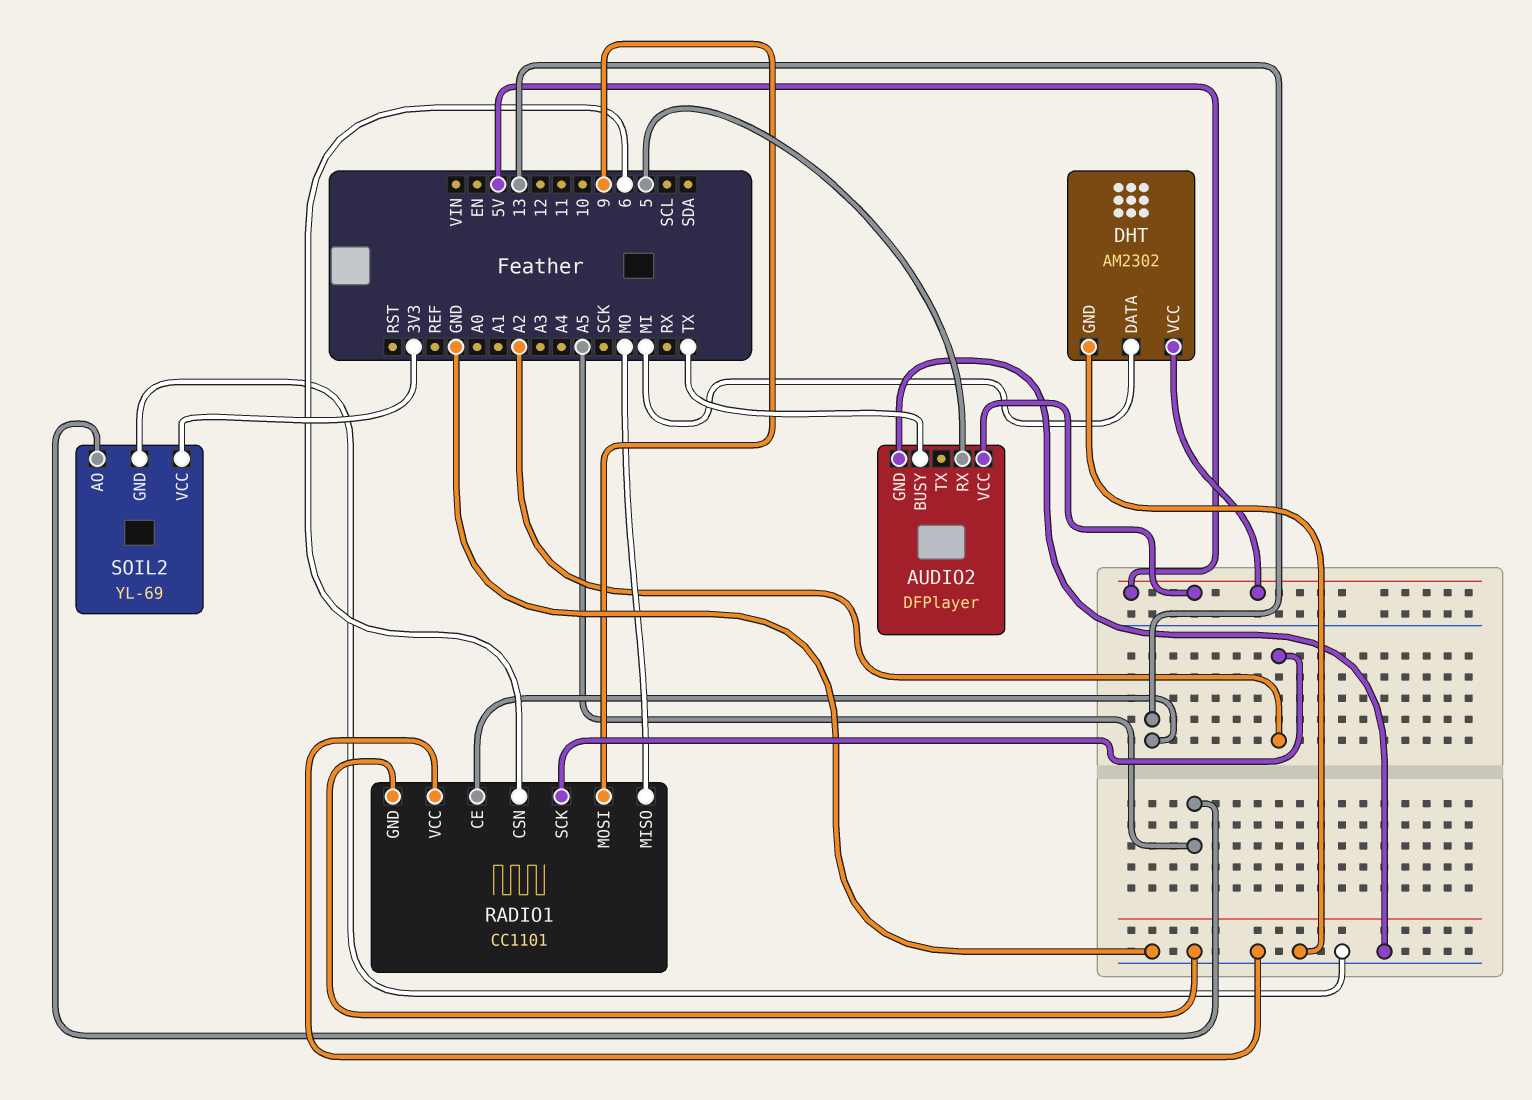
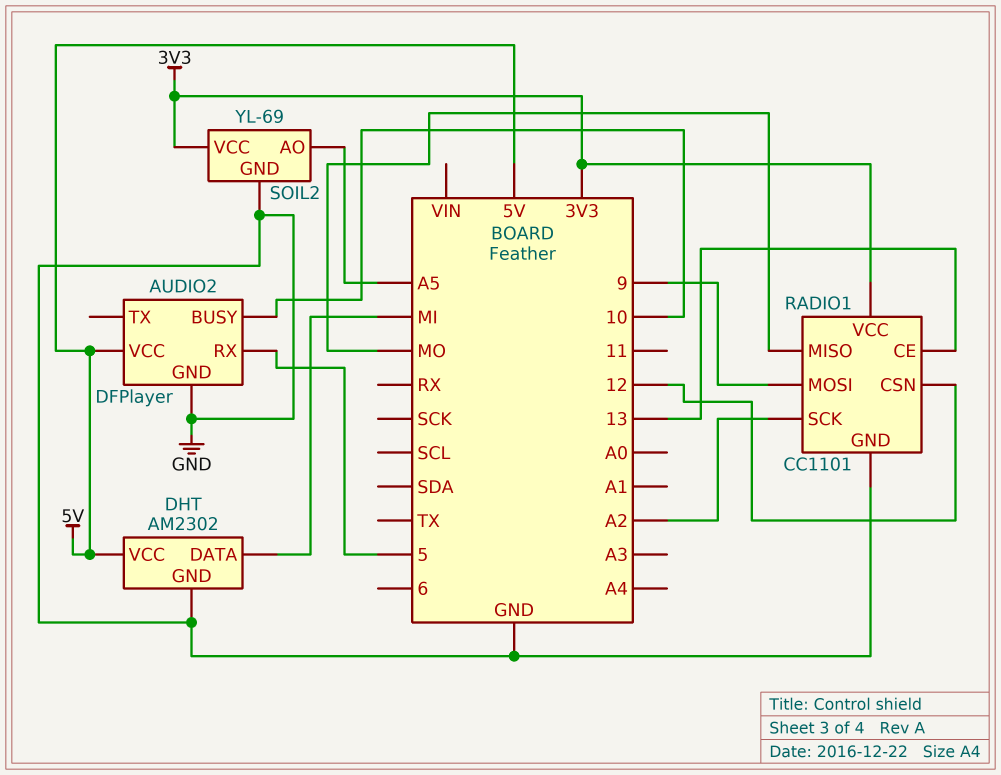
AUDIO2 pin BUSY: TX -> 10
RADIO1 pin CSN: 6 -> 12
RADIO1 pin VCC: GND -> 3V3

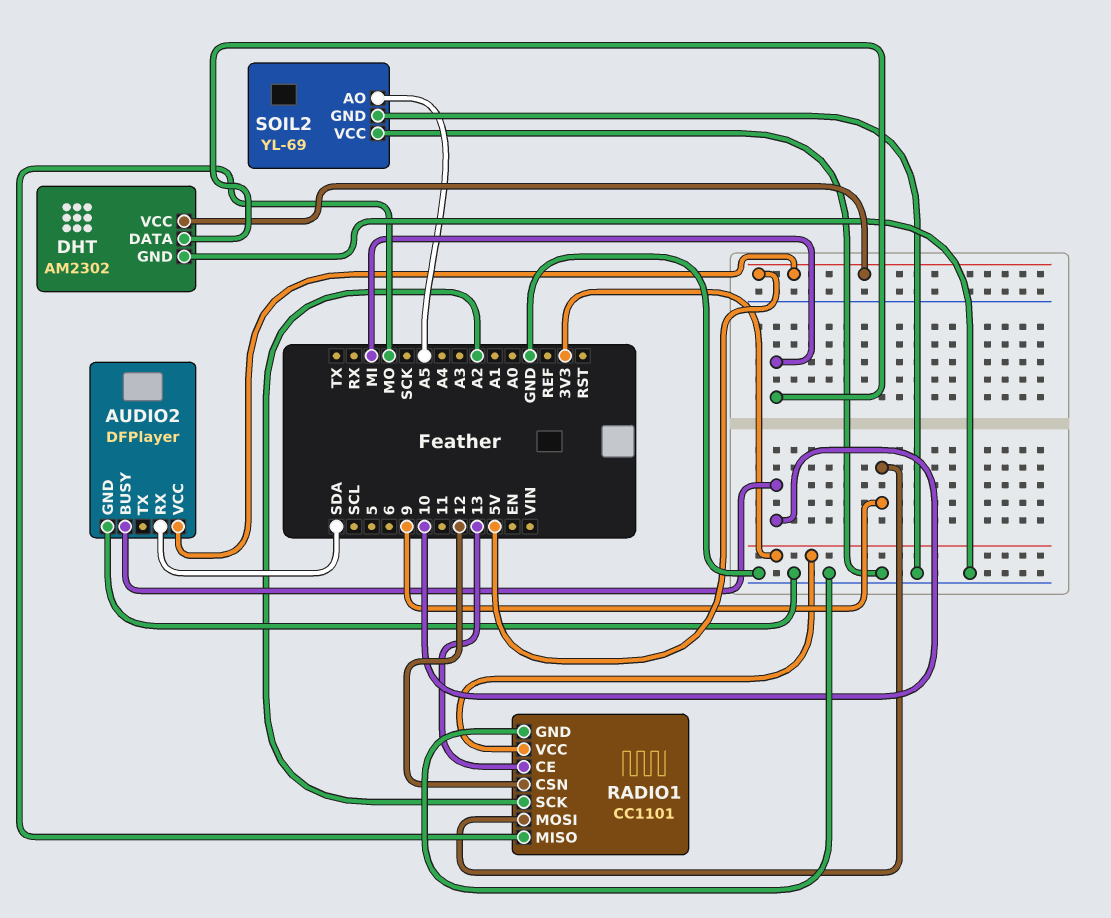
AUDIO2 pin RX: 5 -> SDA
SOIL2 pin VCC: 3V3 -> GND

